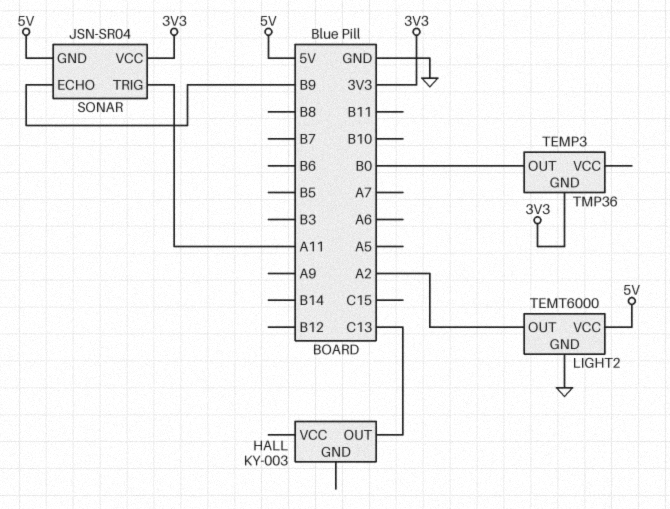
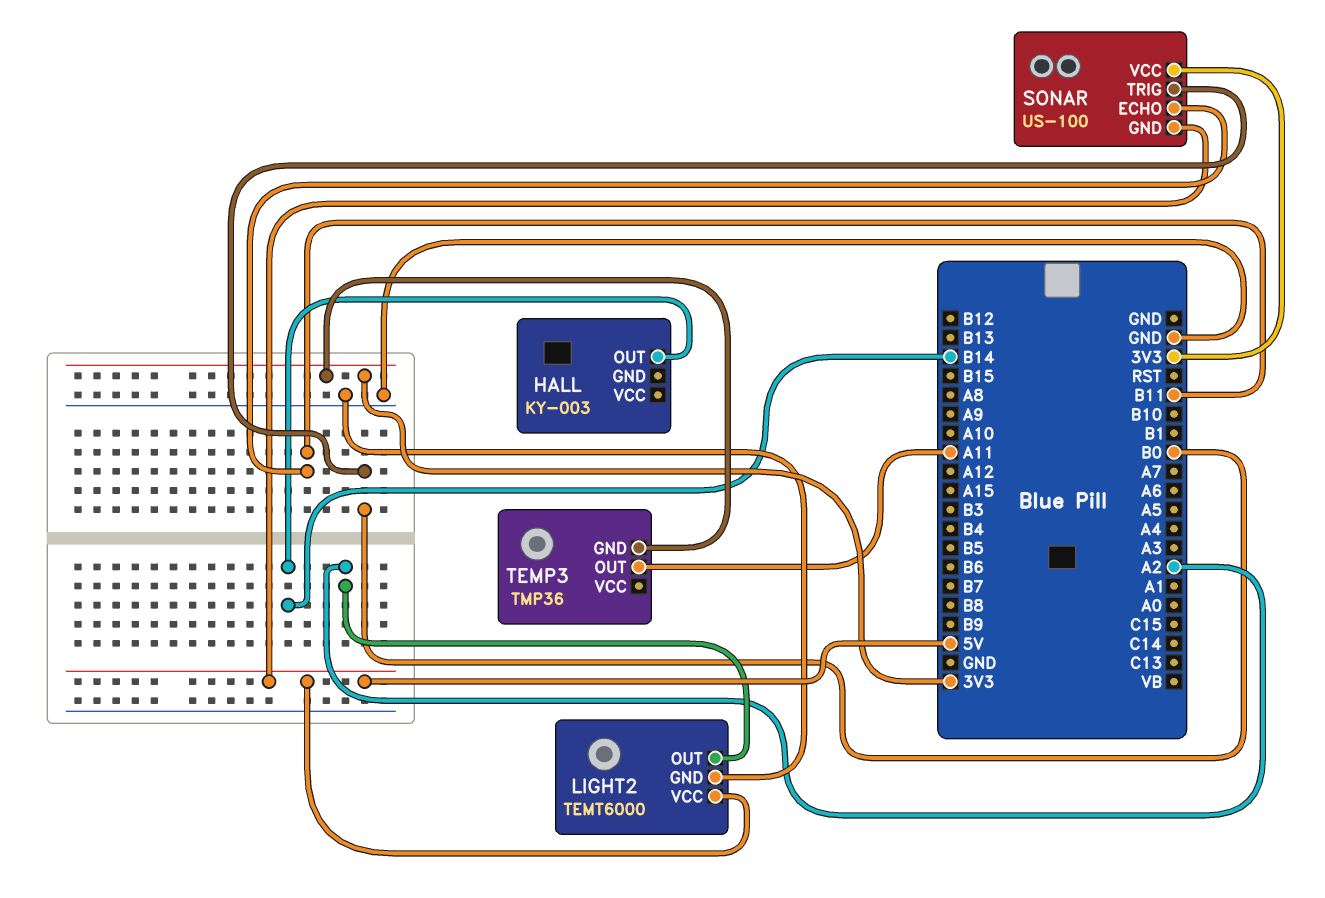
HALL pin OUT: C13 -> B14
SONAR: JSN-SR04 -> US-100
SONAR pin ECHO: B9 -> B11
SONAR pin TRIG: A11 -> B0
TEMP3 pin OUT: B0 -> A11

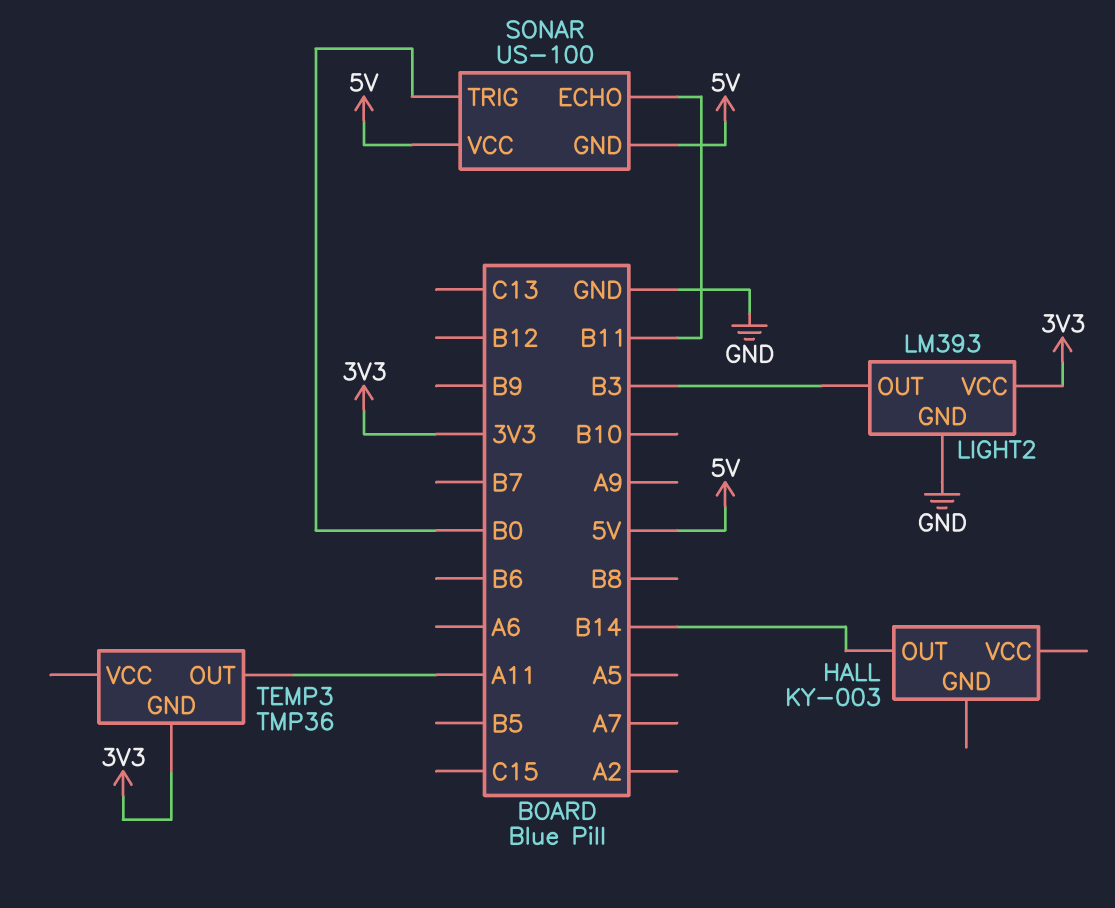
LIGHT2: TEMT6000 -> LM393
LIGHT2 pin OUT: A2 -> B3
LIGHT2 pin VCC: 5V -> 3V3
SONAR pin VCC: 3V3 -> 5V

